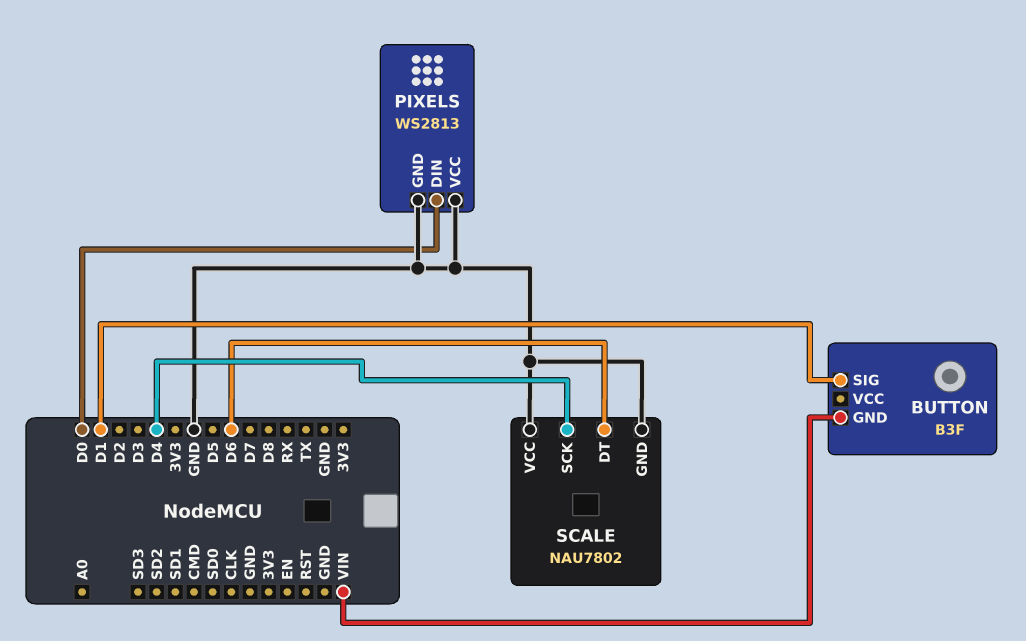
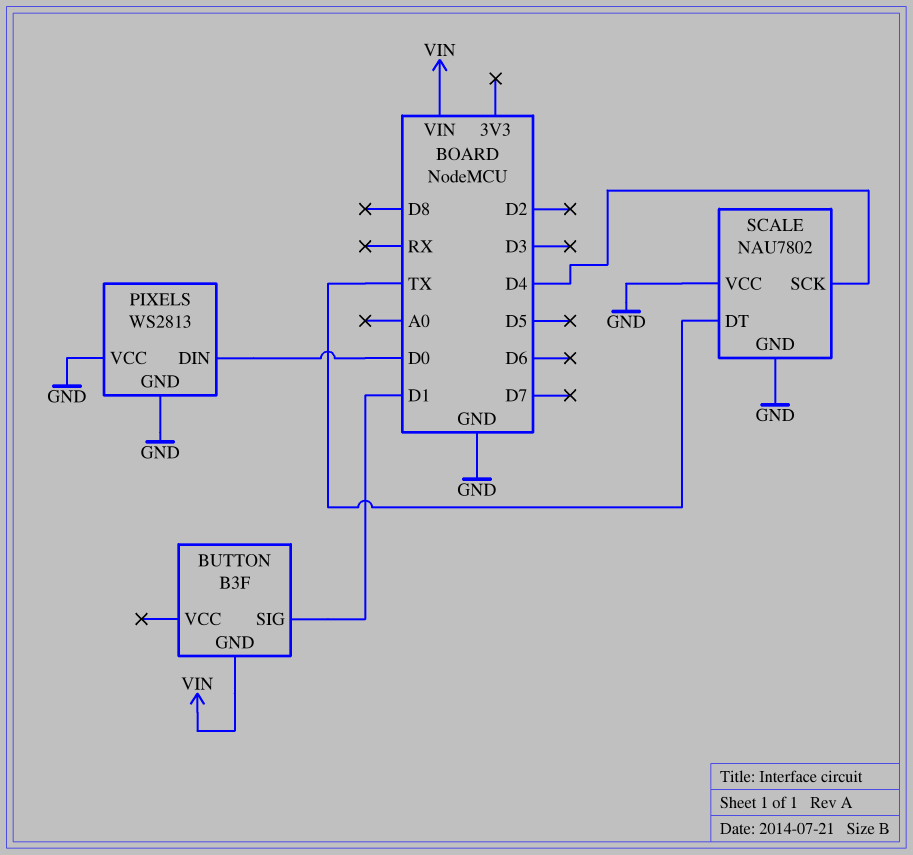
SCALE pin DT: D6 -> TX

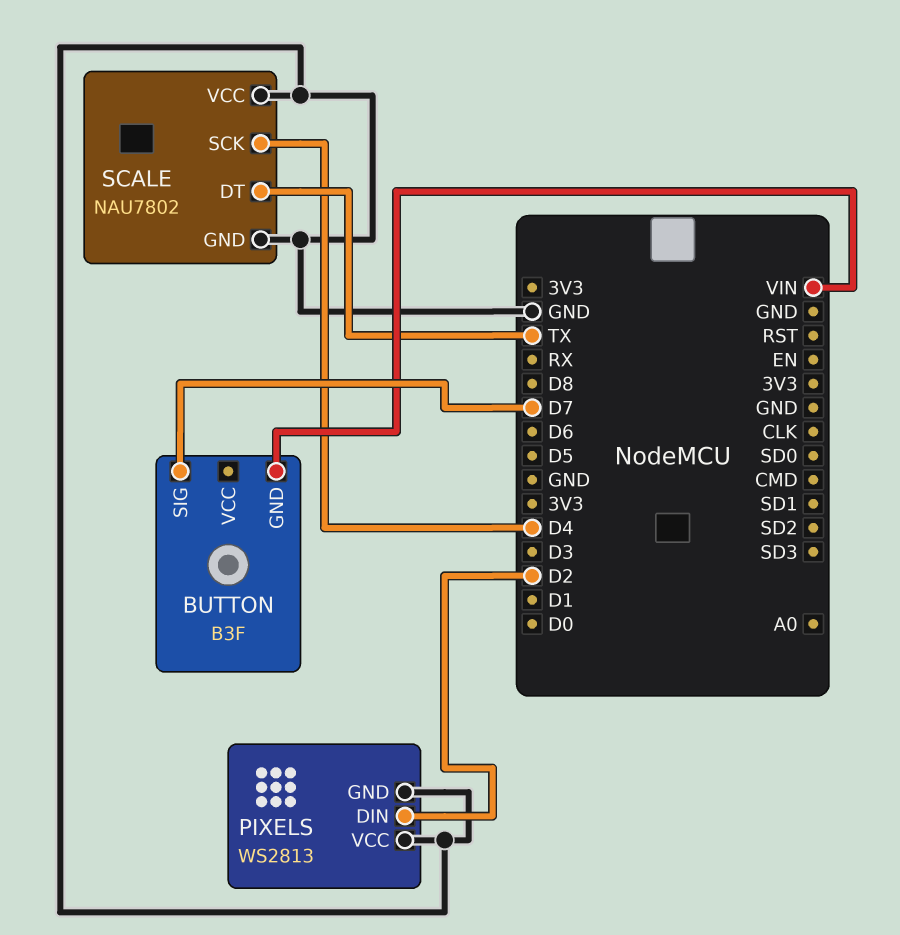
BUTTON pin SIG: D1 -> D7
PIXELS pin DIN: D0 -> D2

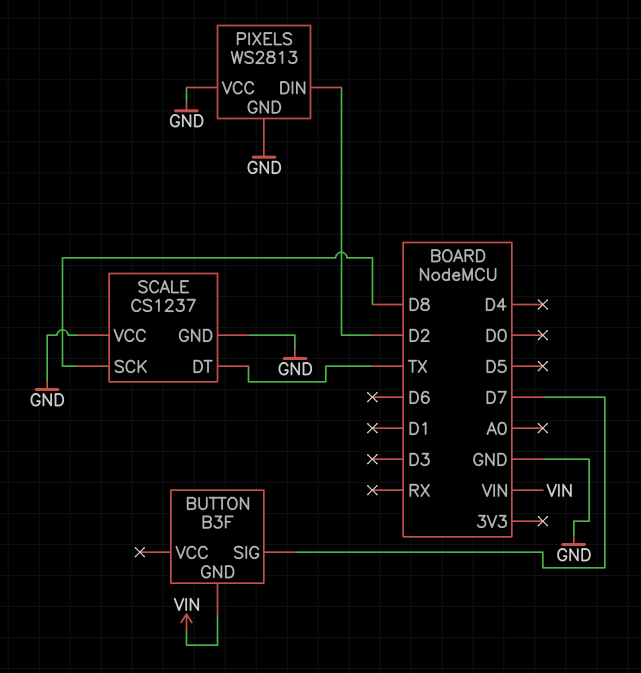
SCALE: NAU7802 -> CS1237
SCALE pin SCK: D4 -> D8

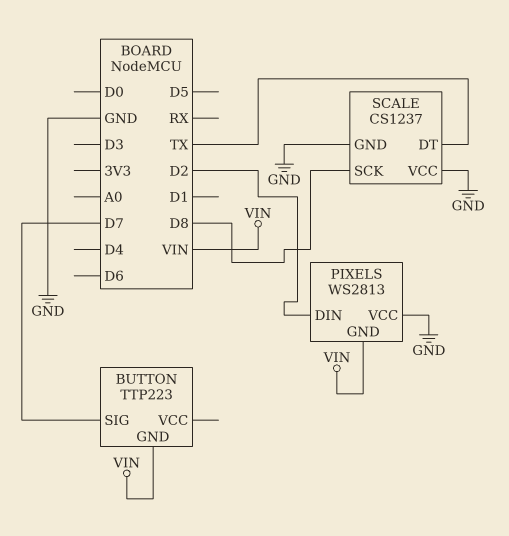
BUTTON: B3F -> TTP223
PIXELS pin GND: GND -> VIN

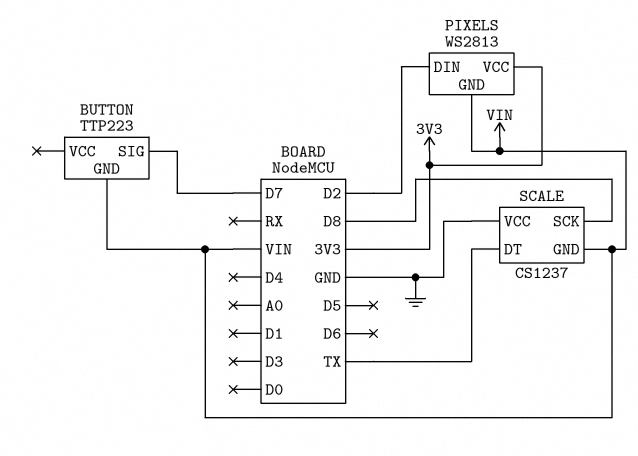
PIXELS pin VCC: GND -> 3V3
SCALE pin GND: GND -> VIN

